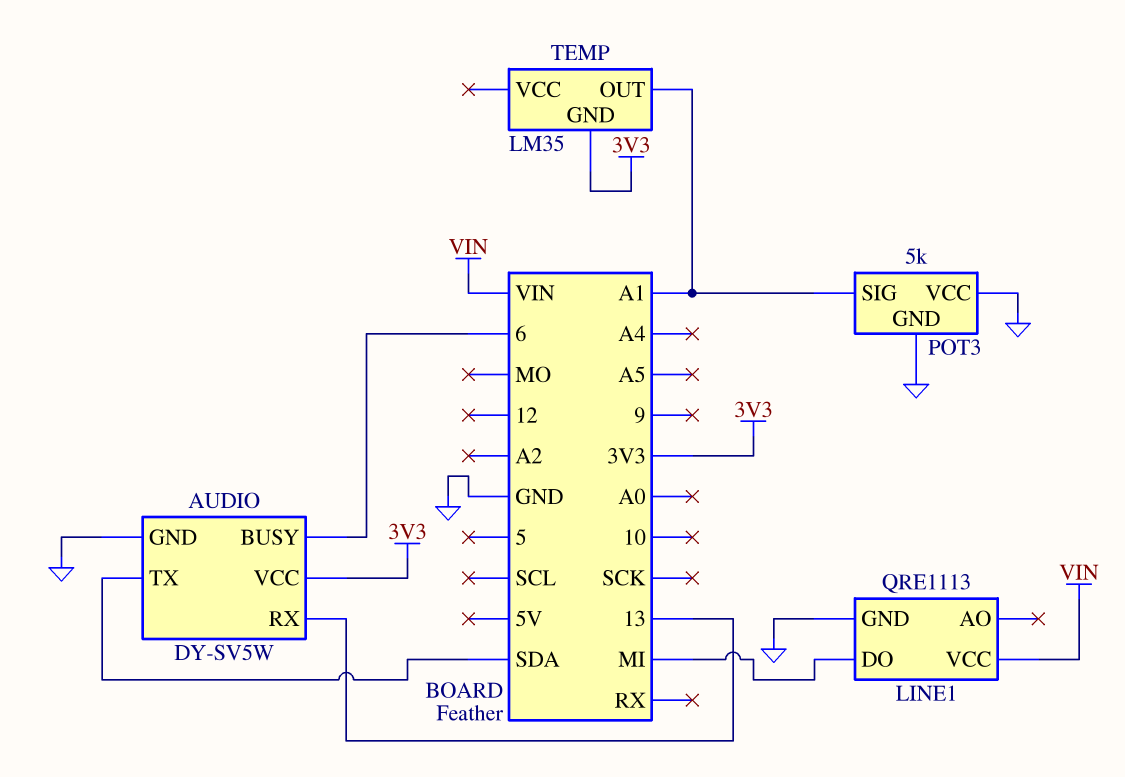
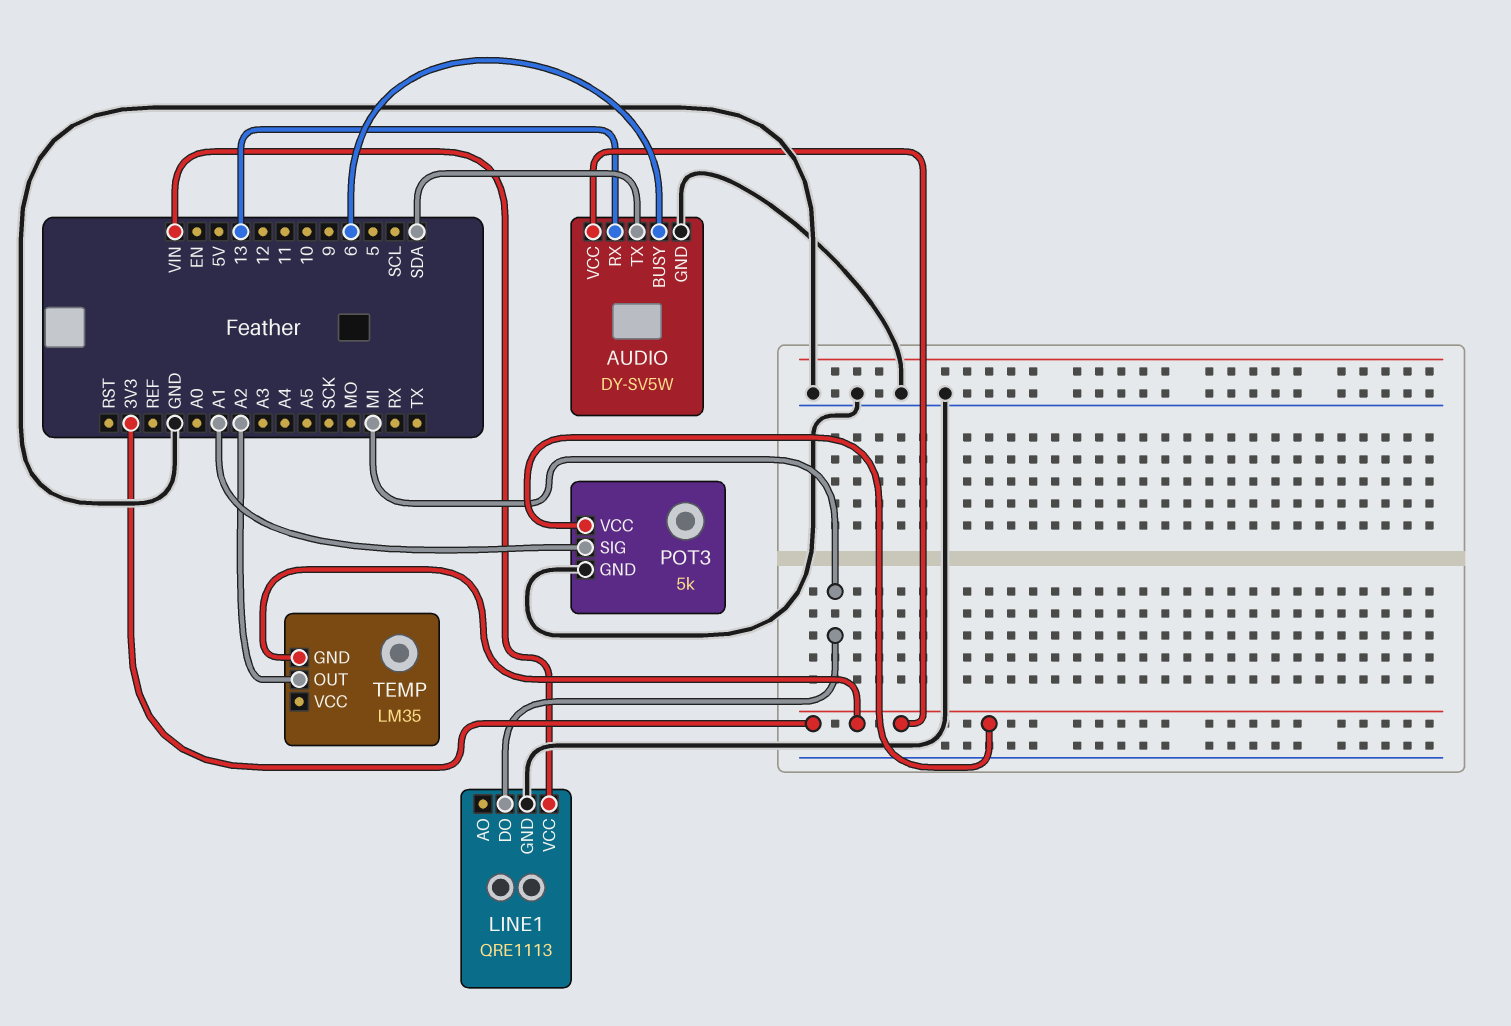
POT3 pin VCC: GND -> 3V3
TEMP pin OUT: A1 -> A2

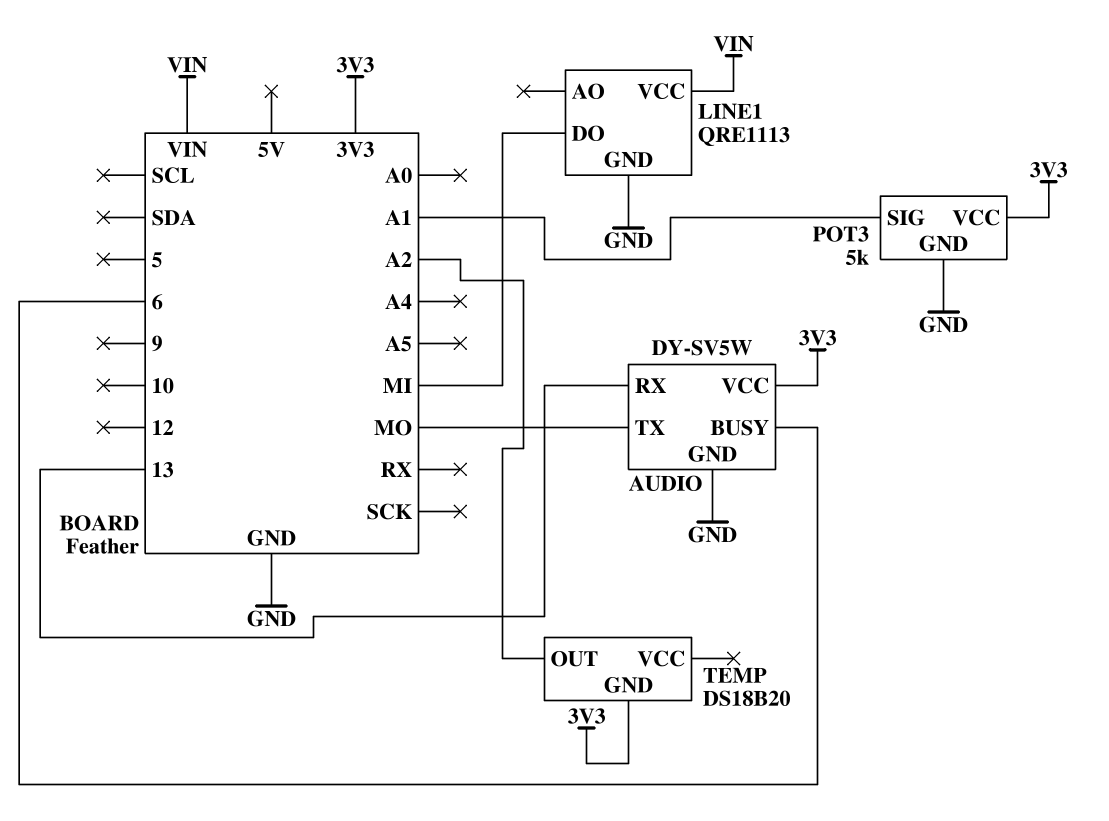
AUDIO pin TX: SDA -> MO
TEMP: LM35 -> DS18B20

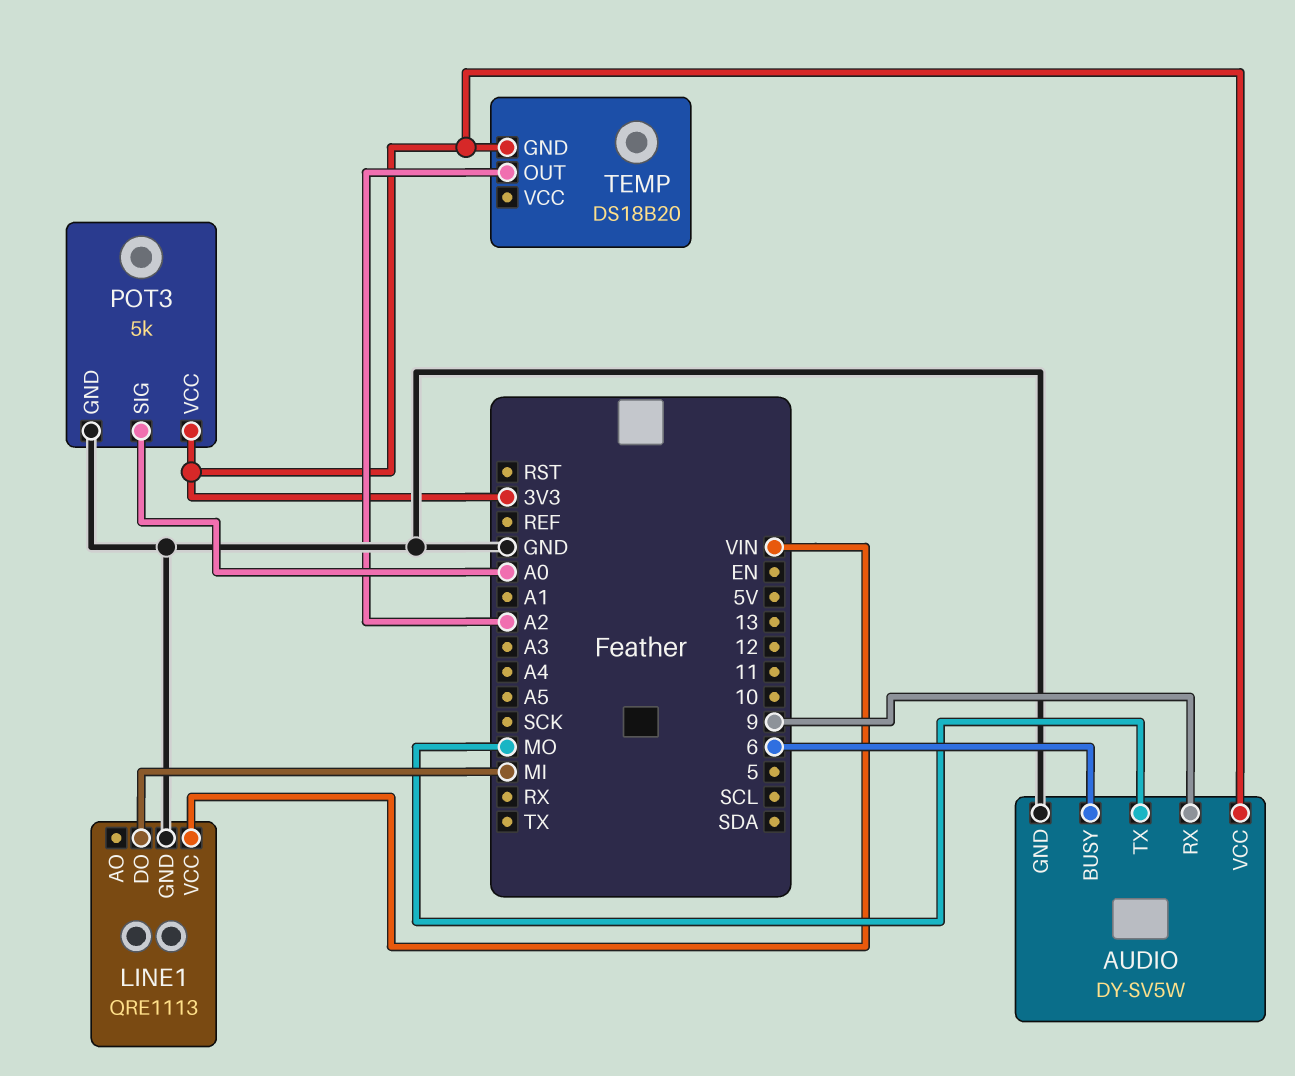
AUDIO pin RX: 13 -> 9
POT3 pin SIG: A1 -> A0

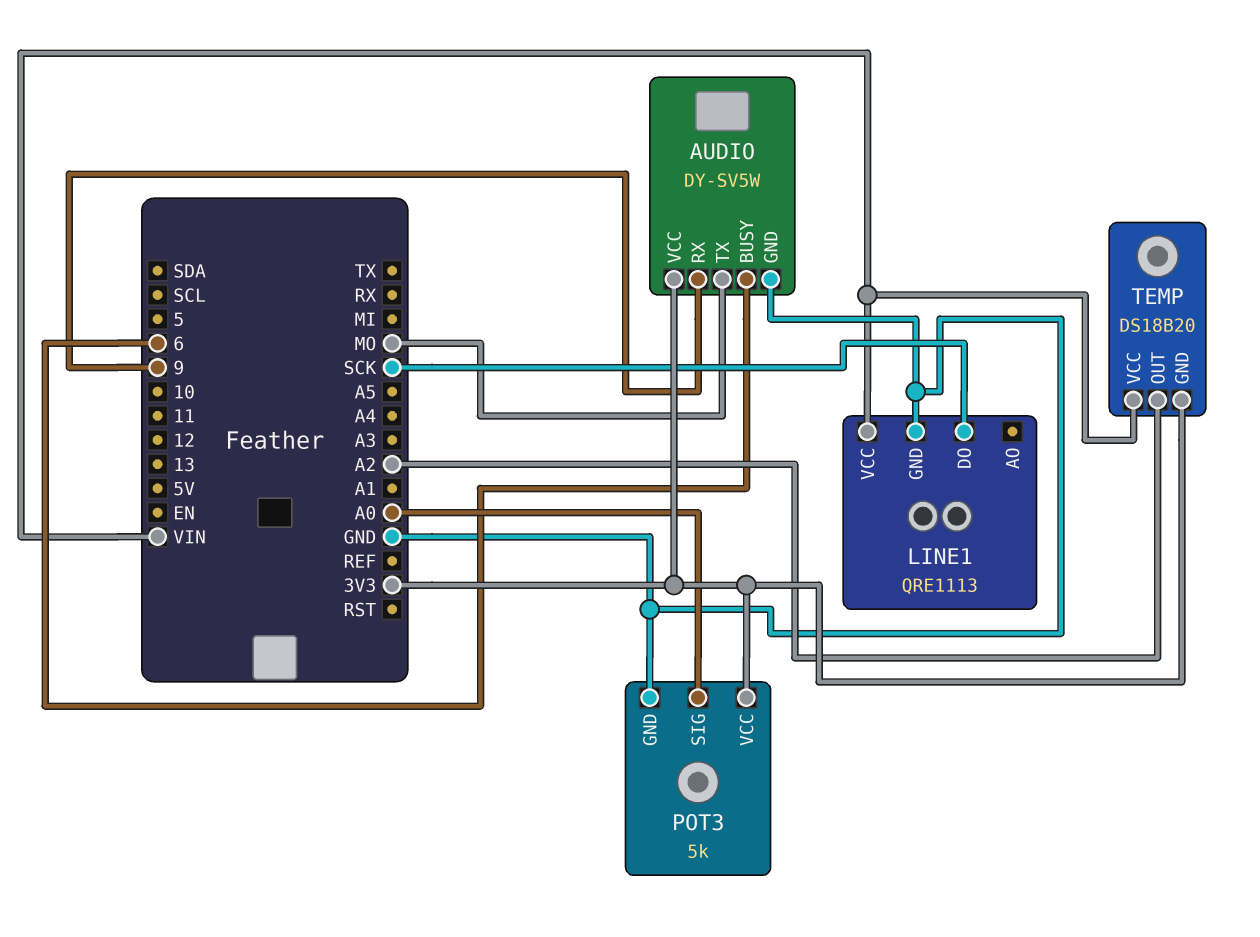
LINE1 pin DO: MI -> SCK
TEMP pin VCC: none -> VIN

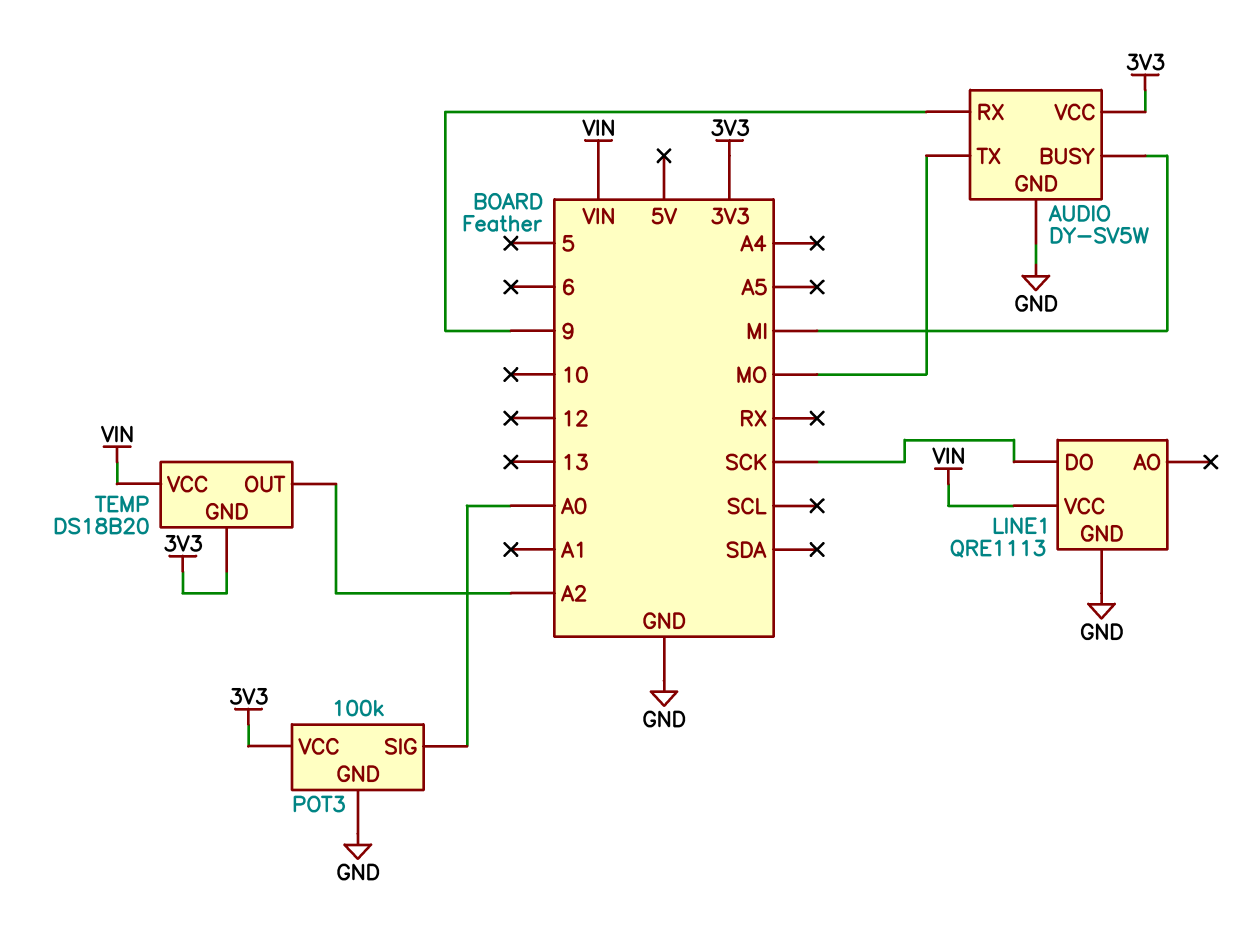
AUDIO pin BUSY: 6 -> MI
POT3: 5k -> 100k

